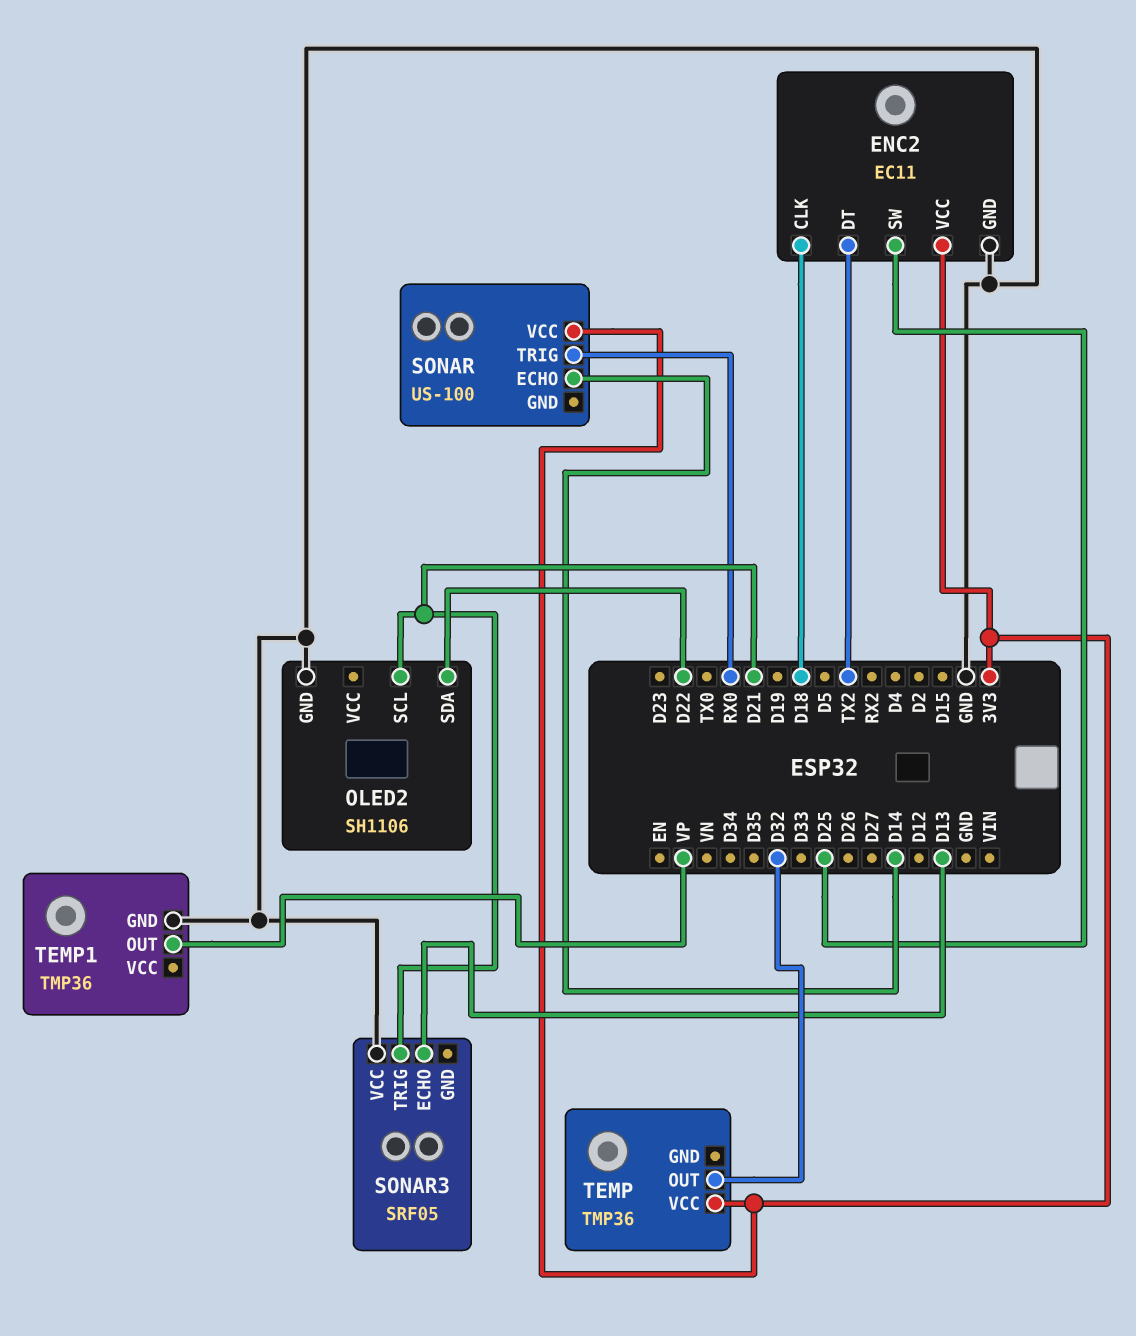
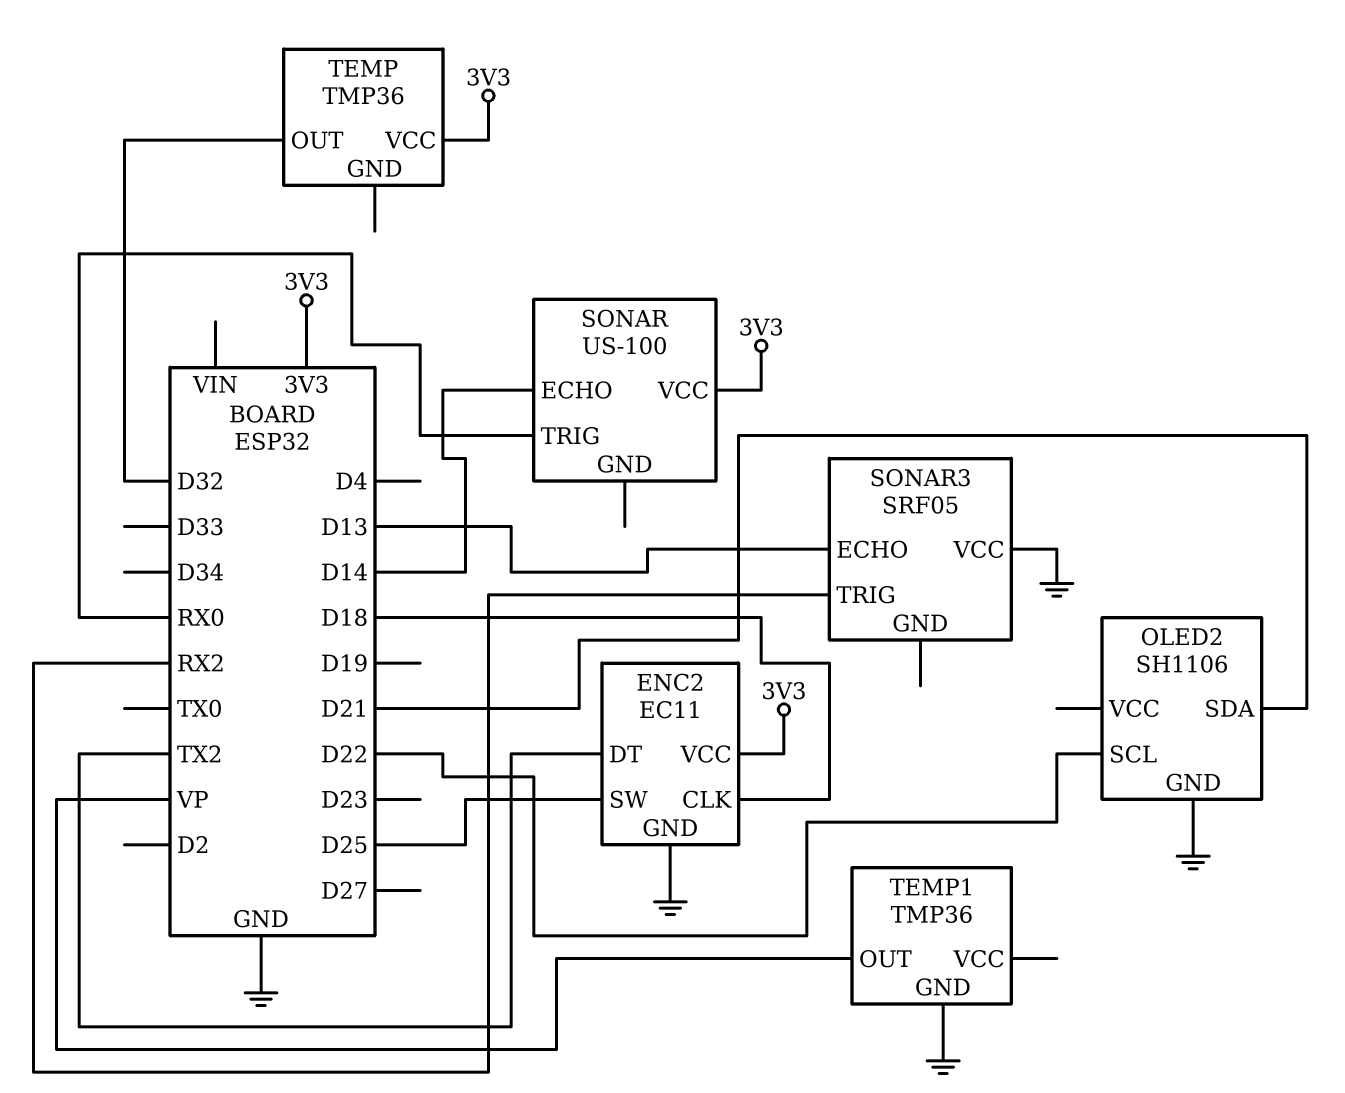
OLED2 pin SCL: D21 -> D22
OLED2 pin SDA: D22 -> D21
SONAR3 pin TRIG: D21 -> RX2

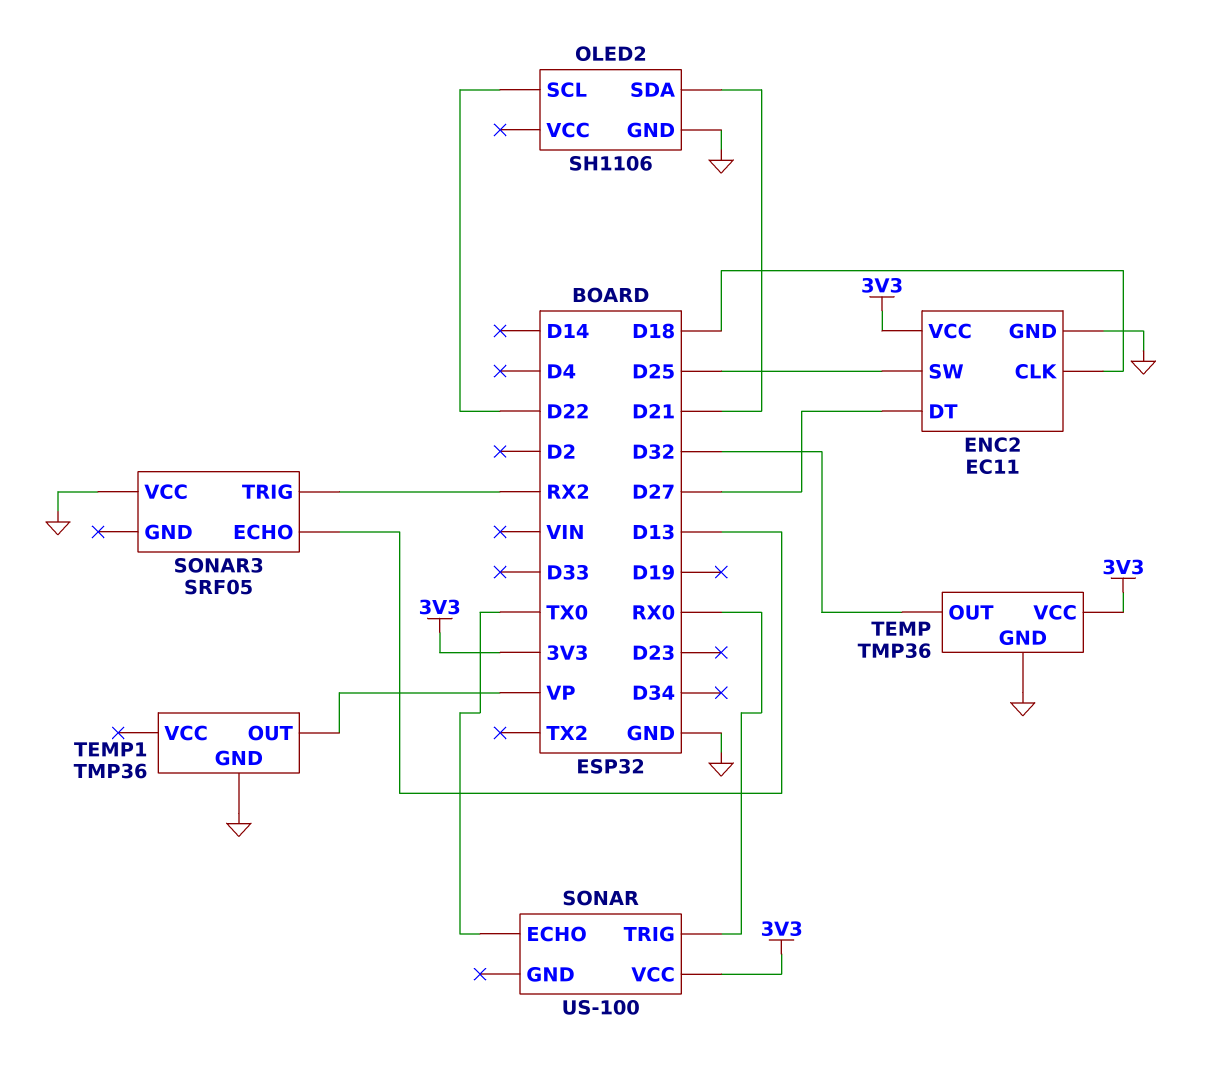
ENC2 pin DT: TX2 -> D27
SONAR pin ECHO: D14 -> TX0
TEMP pin GND: none -> GND

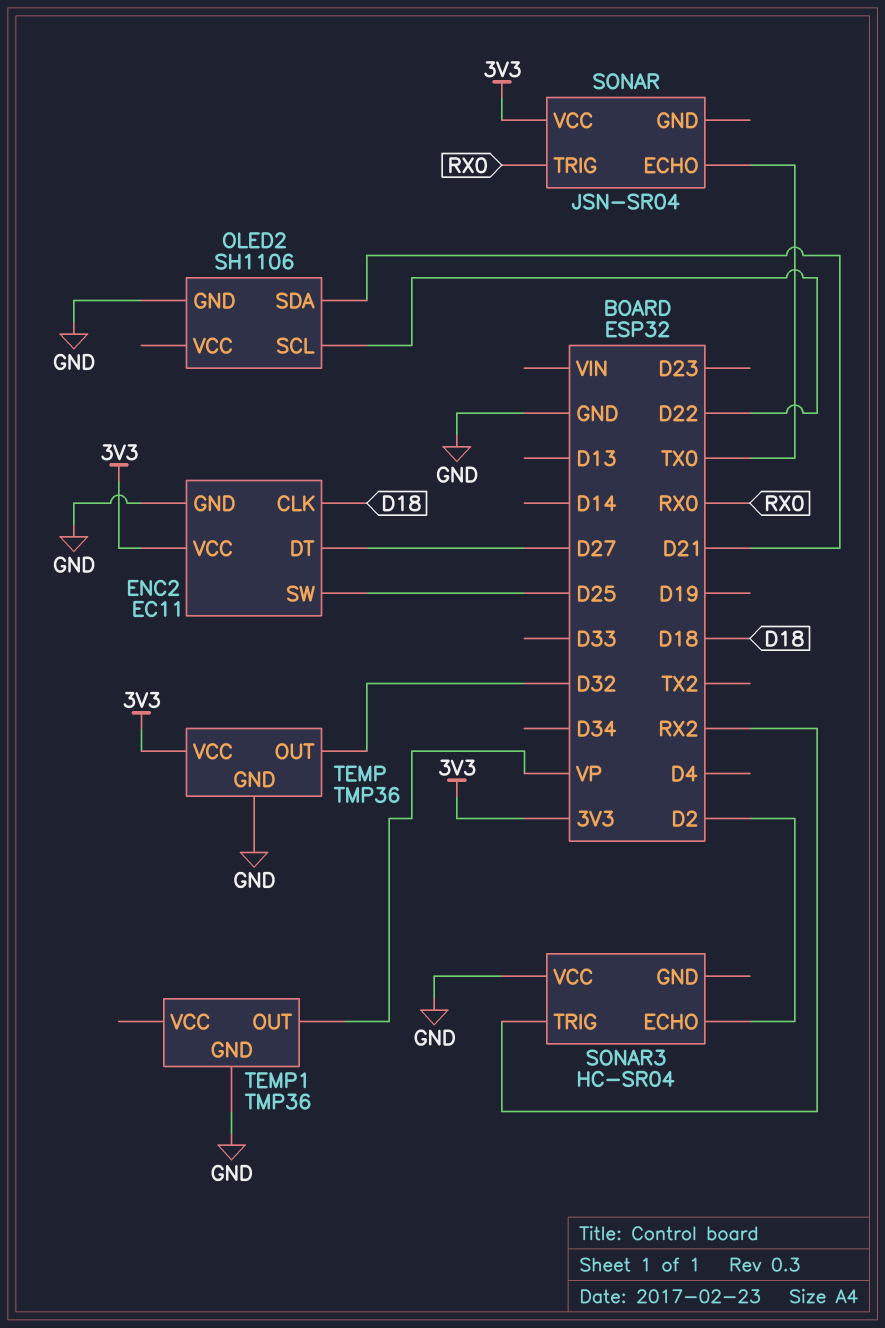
SONAR: US-100 -> JSN-SR04
SONAR3: SRF05 -> HC-SR04
SONAR3 pin ECHO: D13 -> D2

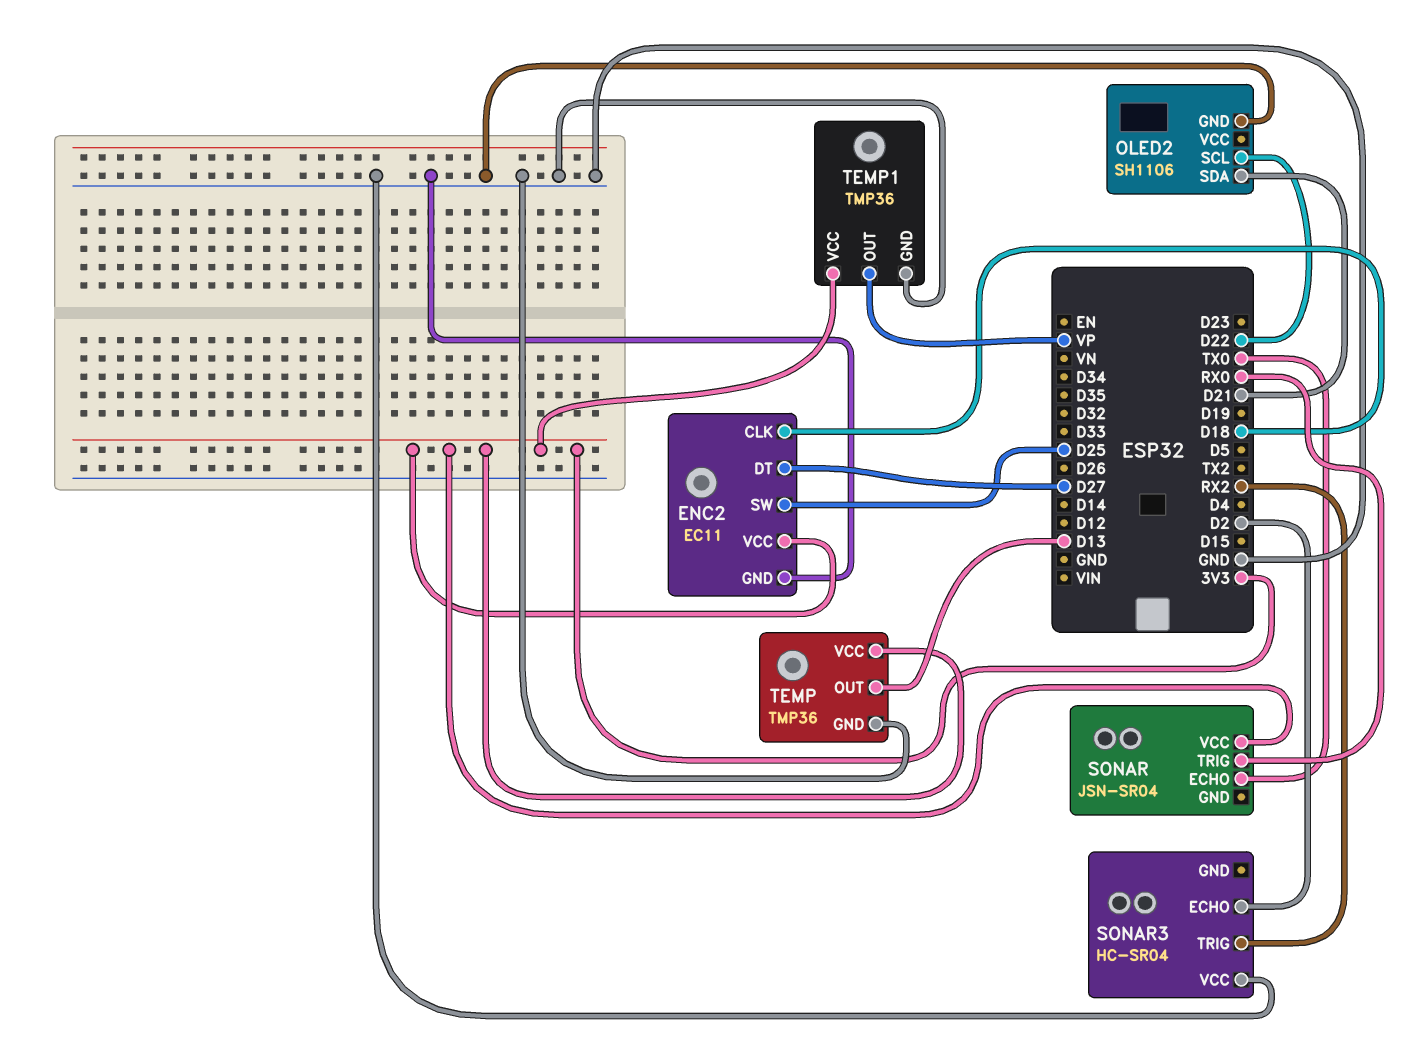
TEMP pin OUT: D32 -> D13
TEMP1 pin VCC: none -> 3V3

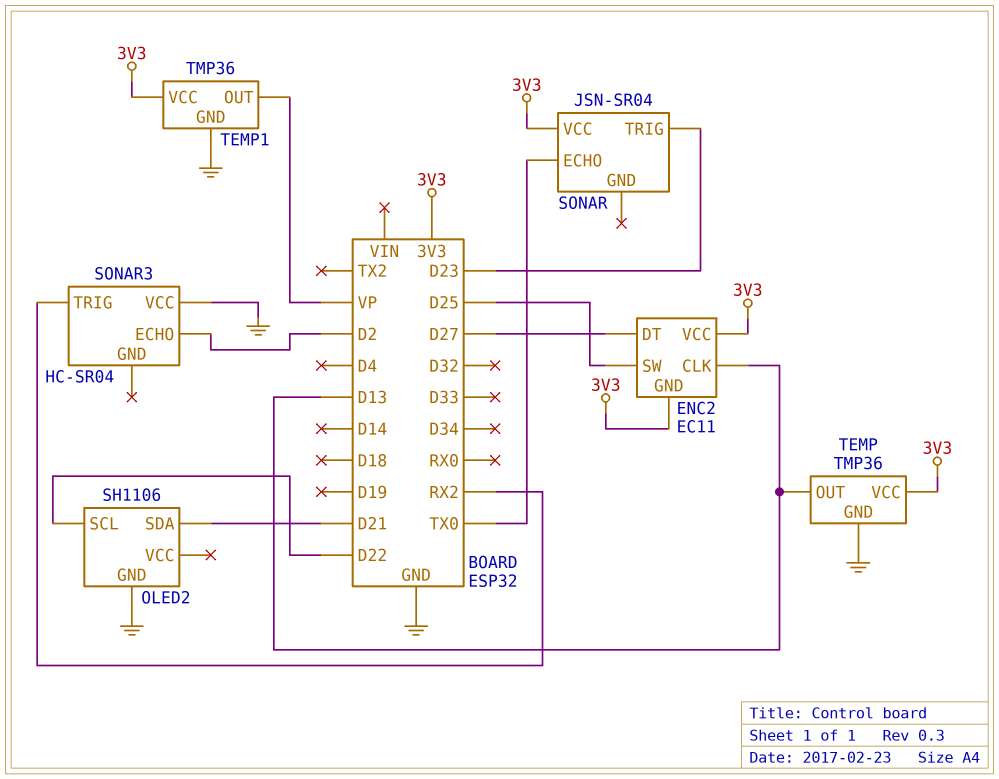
ENC2 pin CLK: D18 -> D13
ENC2 pin GND: GND -> 3V3
SONAR pin TRIG: RX0 -> D23

